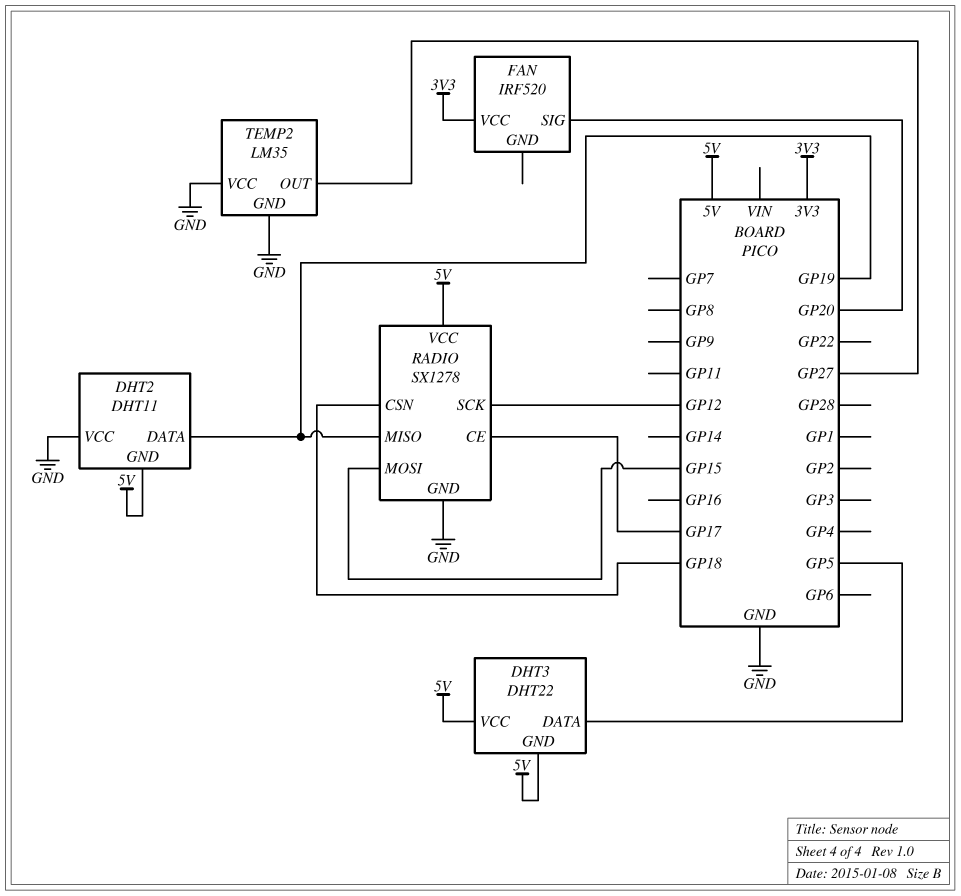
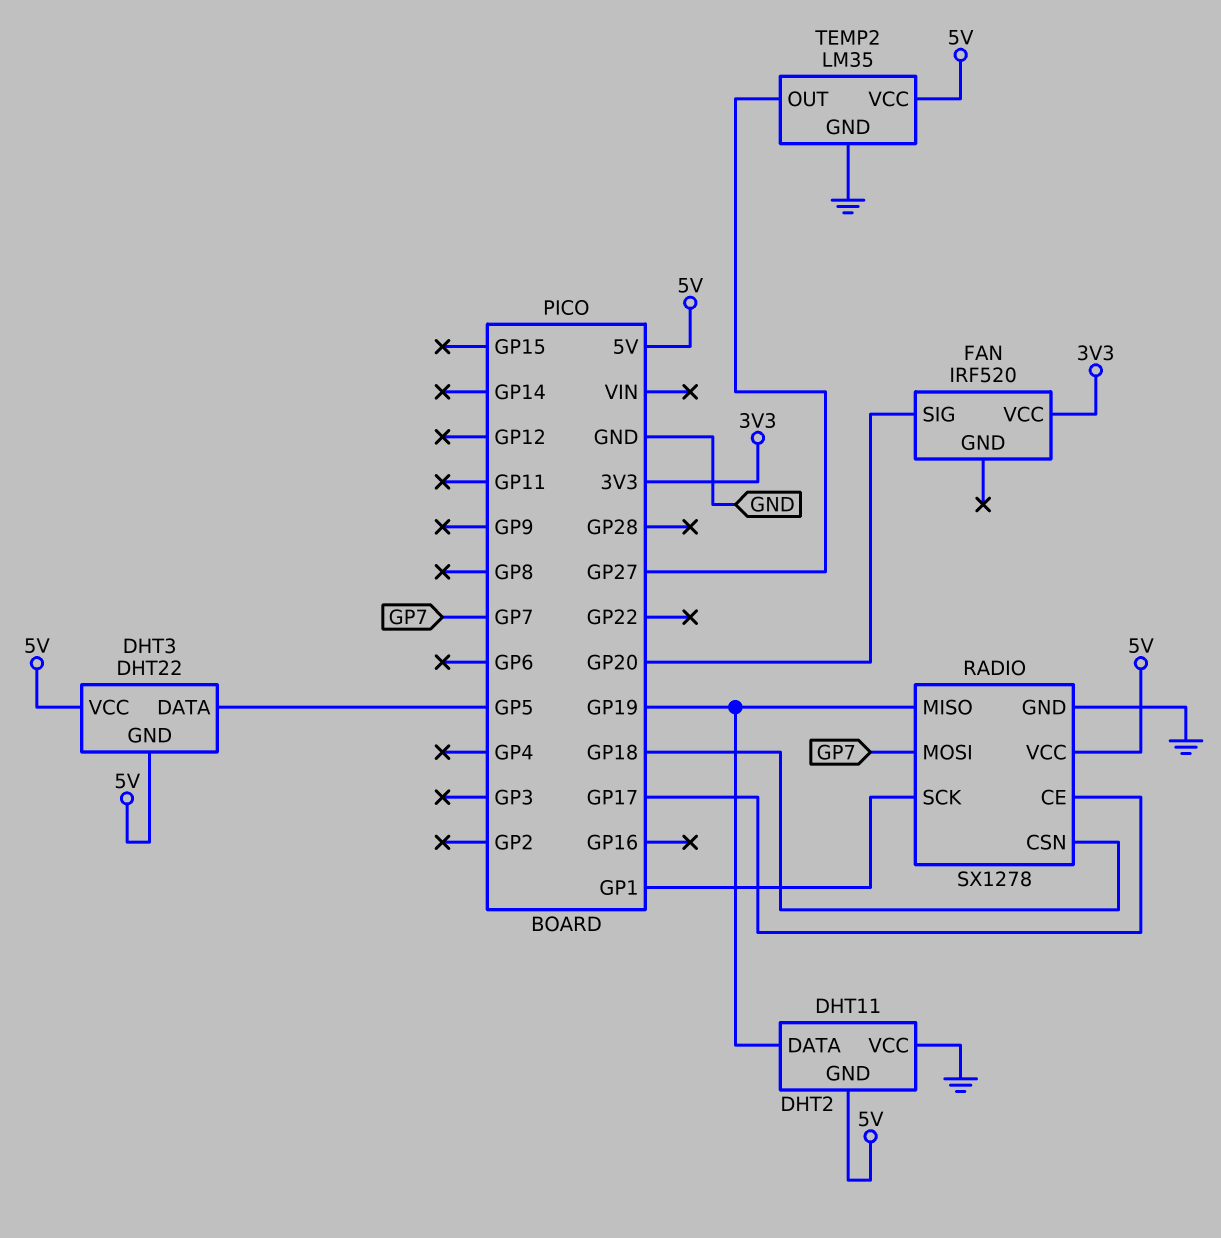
RADIO pin MOSI: GP15 -> GP7
RADIO pin SCK: GP12 -> GP1
TEMP2 pin VCC: GND -> 5V

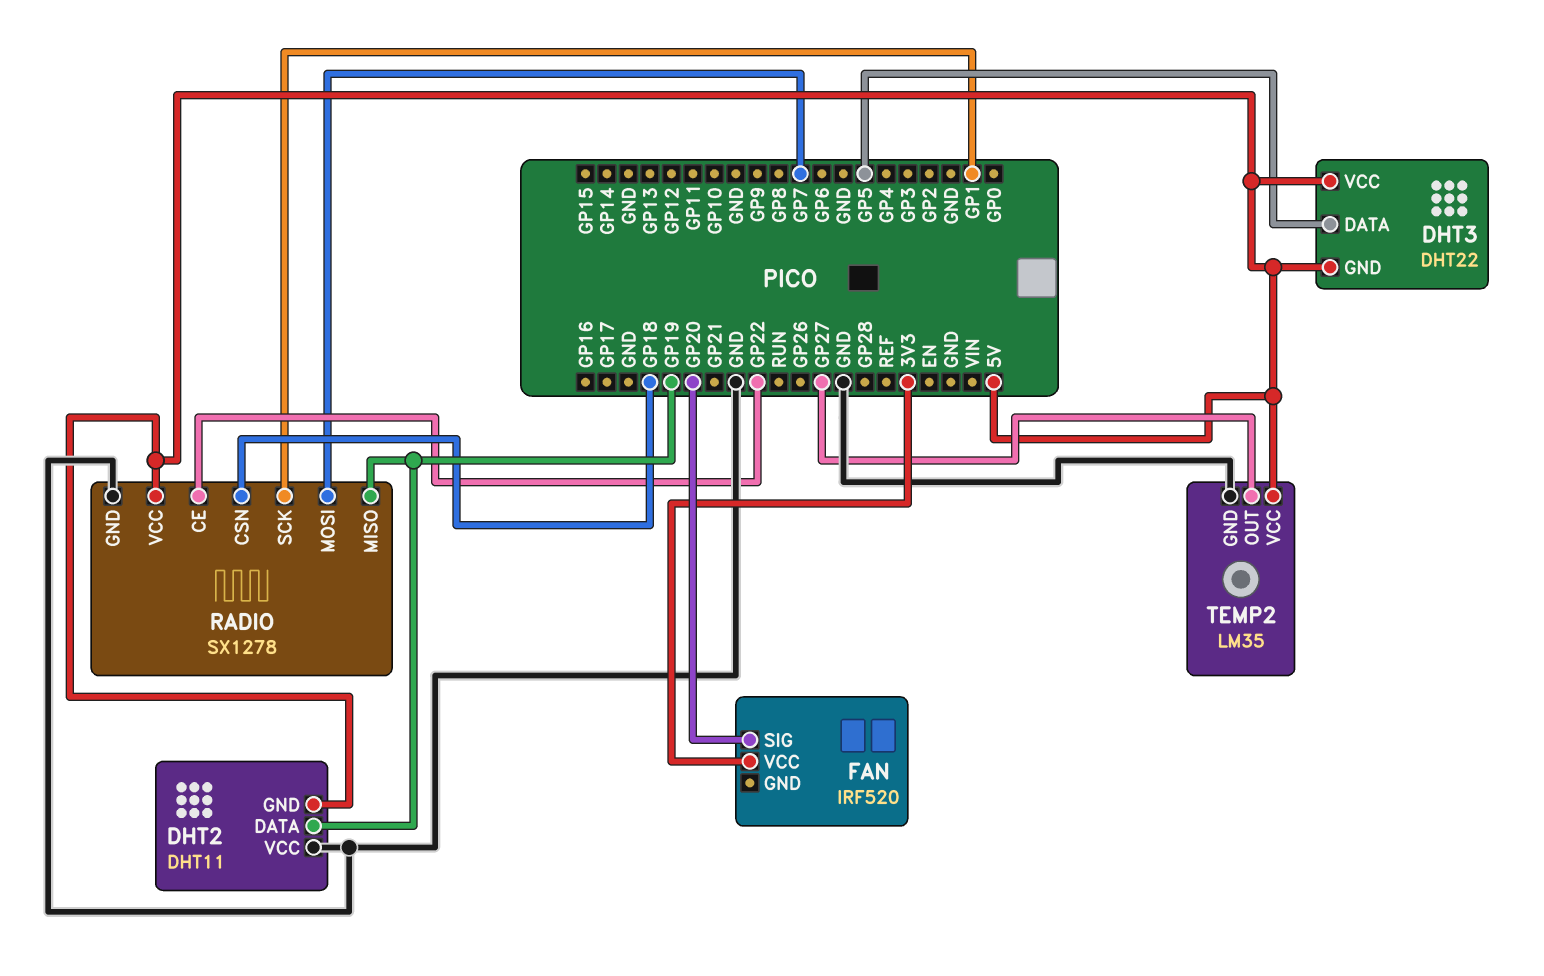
RADIO pin CE: GP17 -> GP22

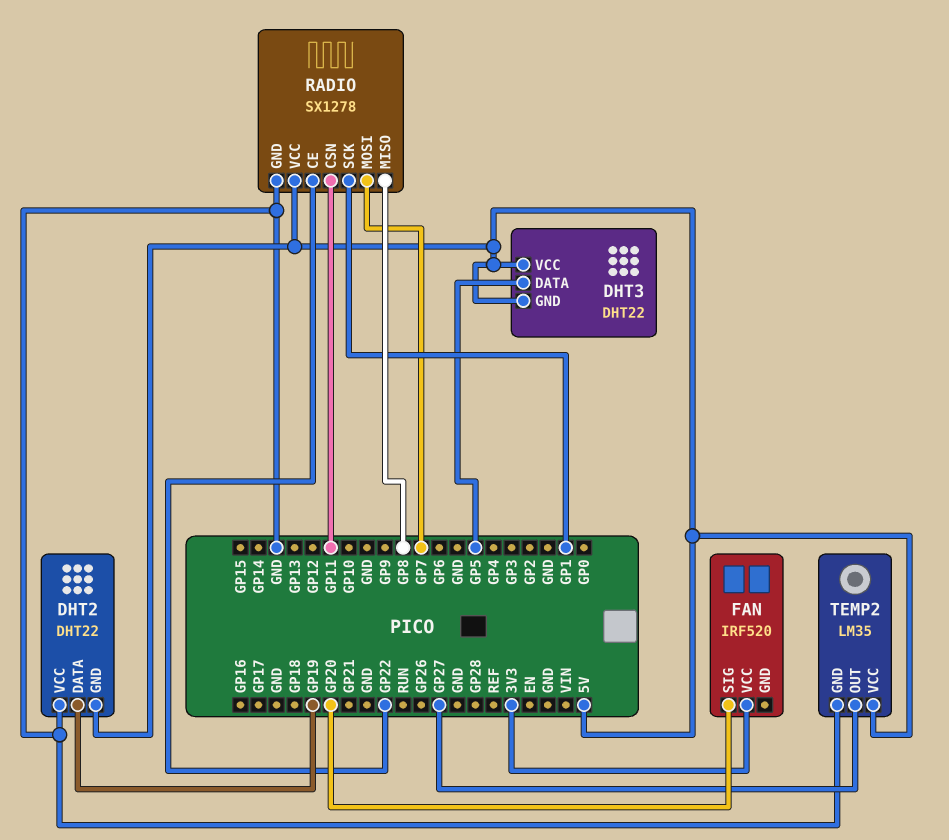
DHT2: DHT11 -> DHT22
RADIO pin CSN: GP18 -> GP11
RADIO pin MISO: GP19 -> GP8

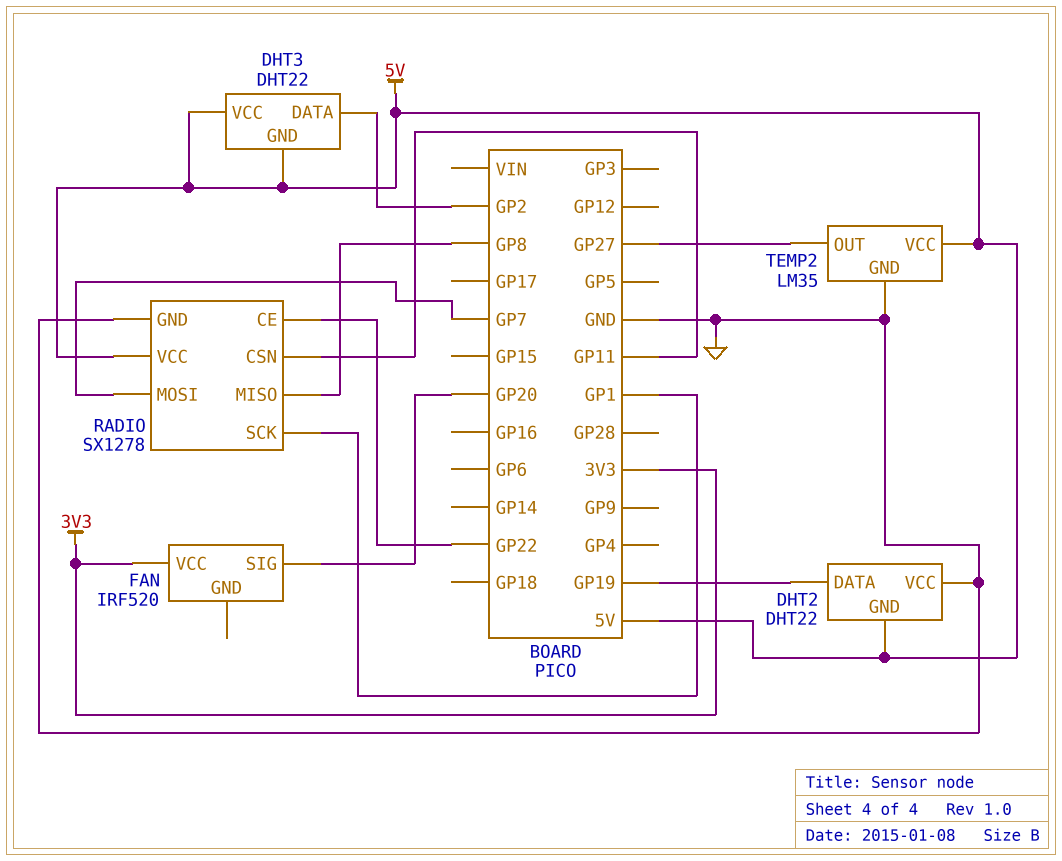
DHT3 pin DATA: GP5 -> GP2

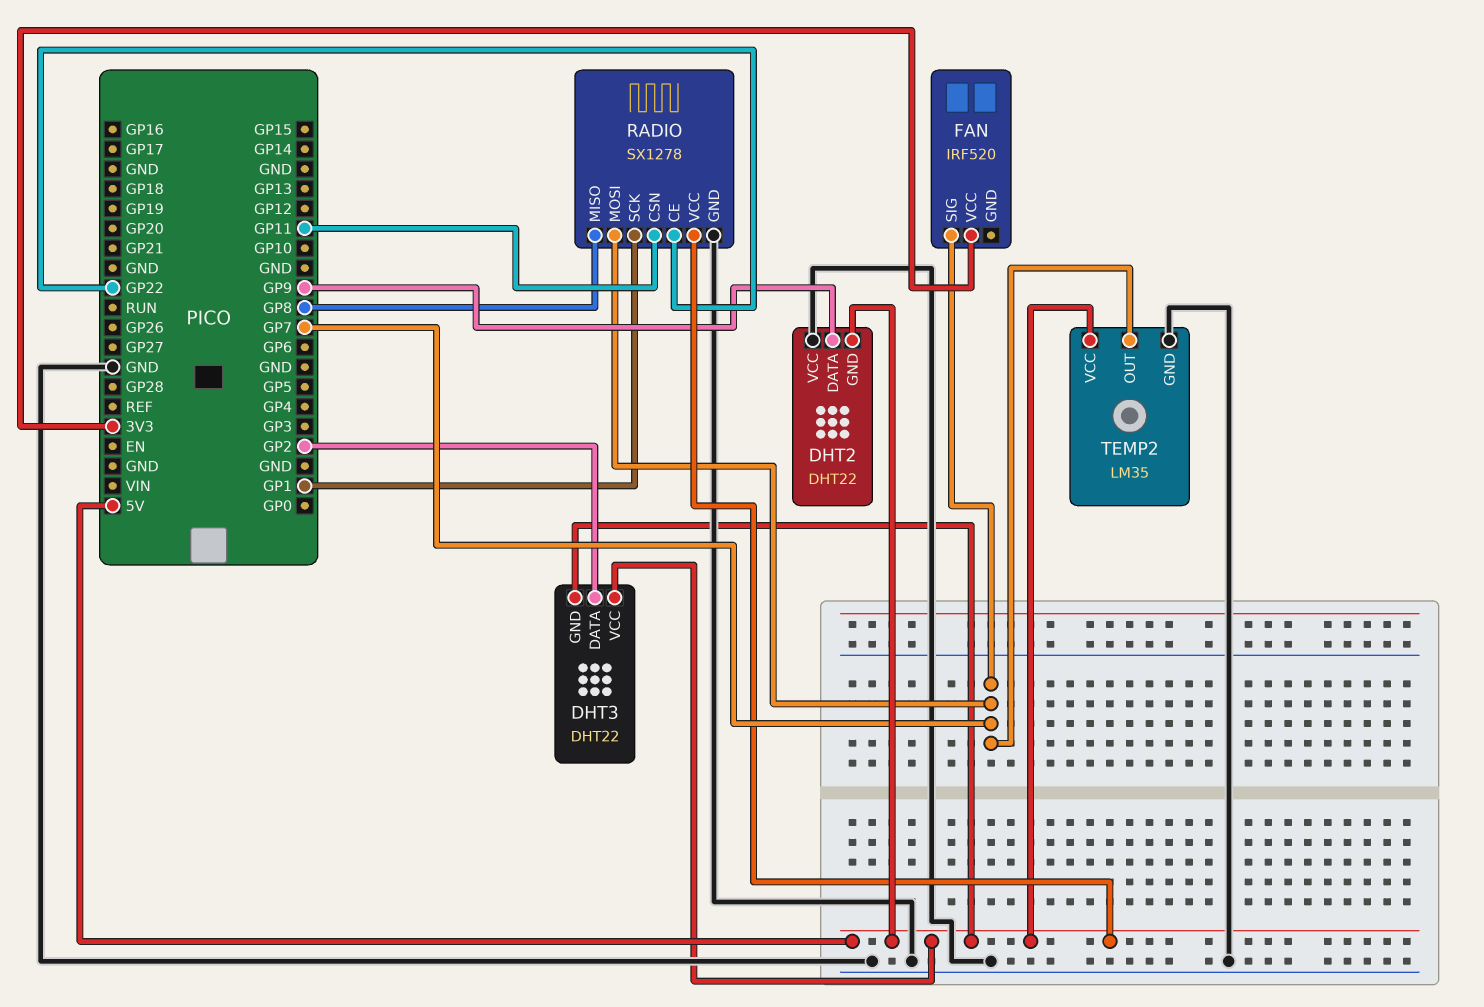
DHT2 pin DATA: GP19 -> GP9
FAN pin SIG: GP20 -> GP7
TEMP2 pin OUT: GP27 -> GP7

